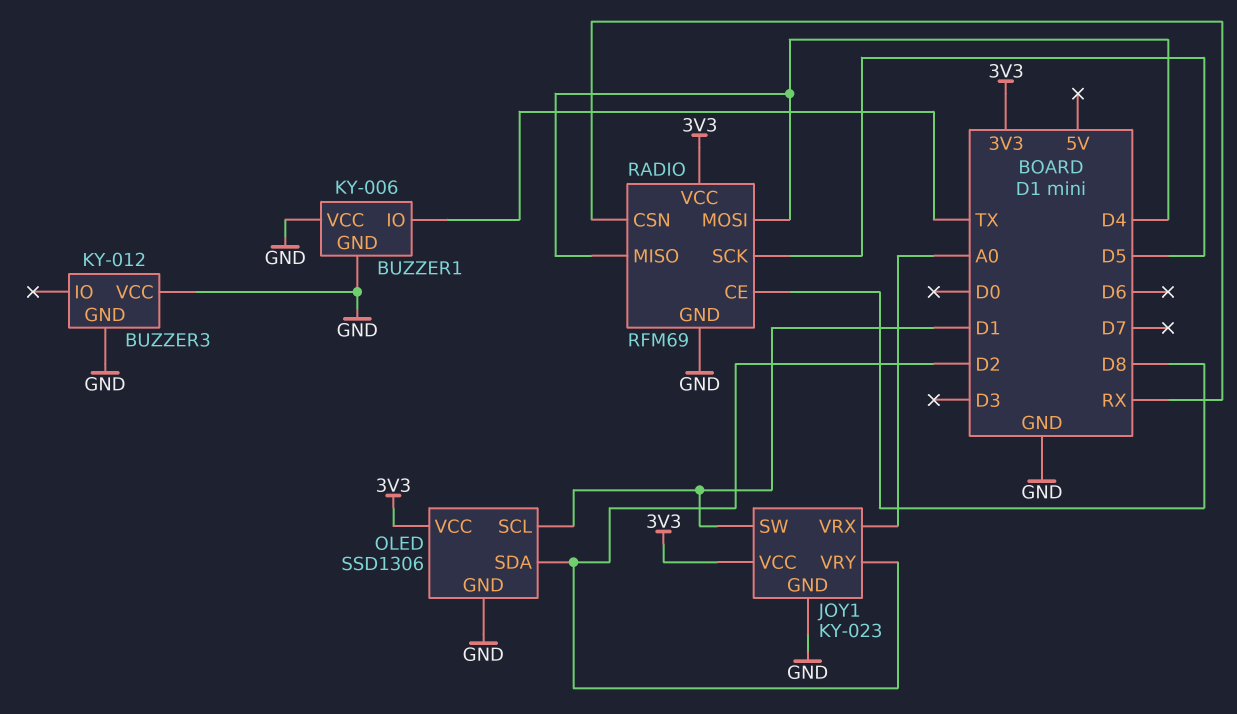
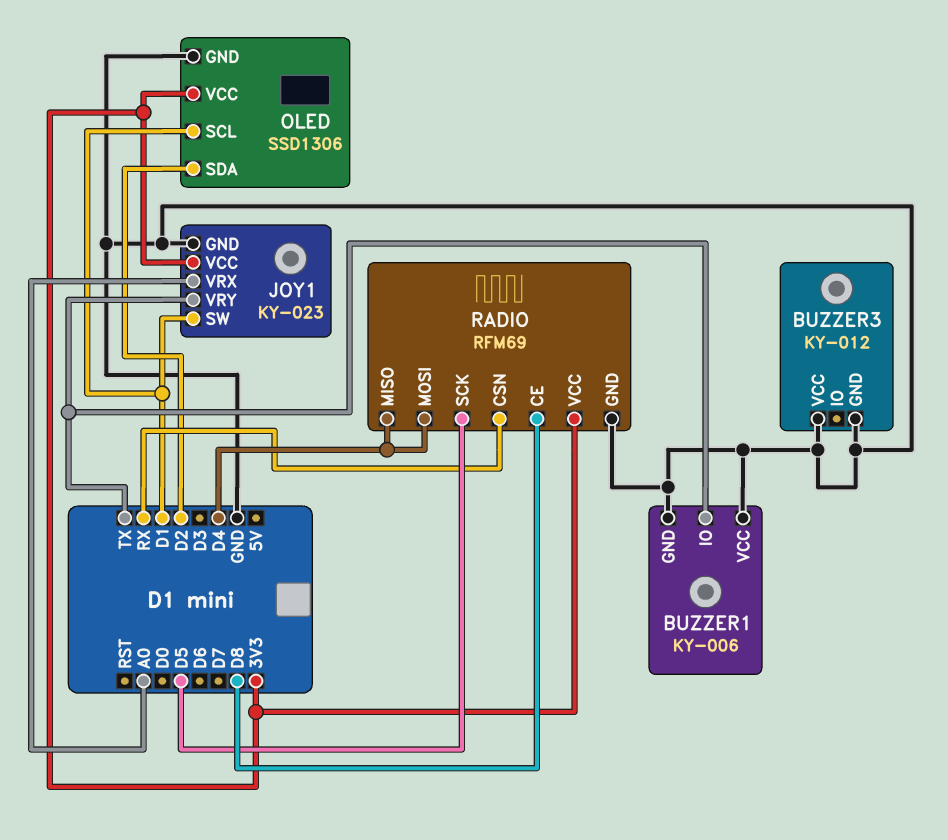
JOY1 pin VRY: D2 -> TX

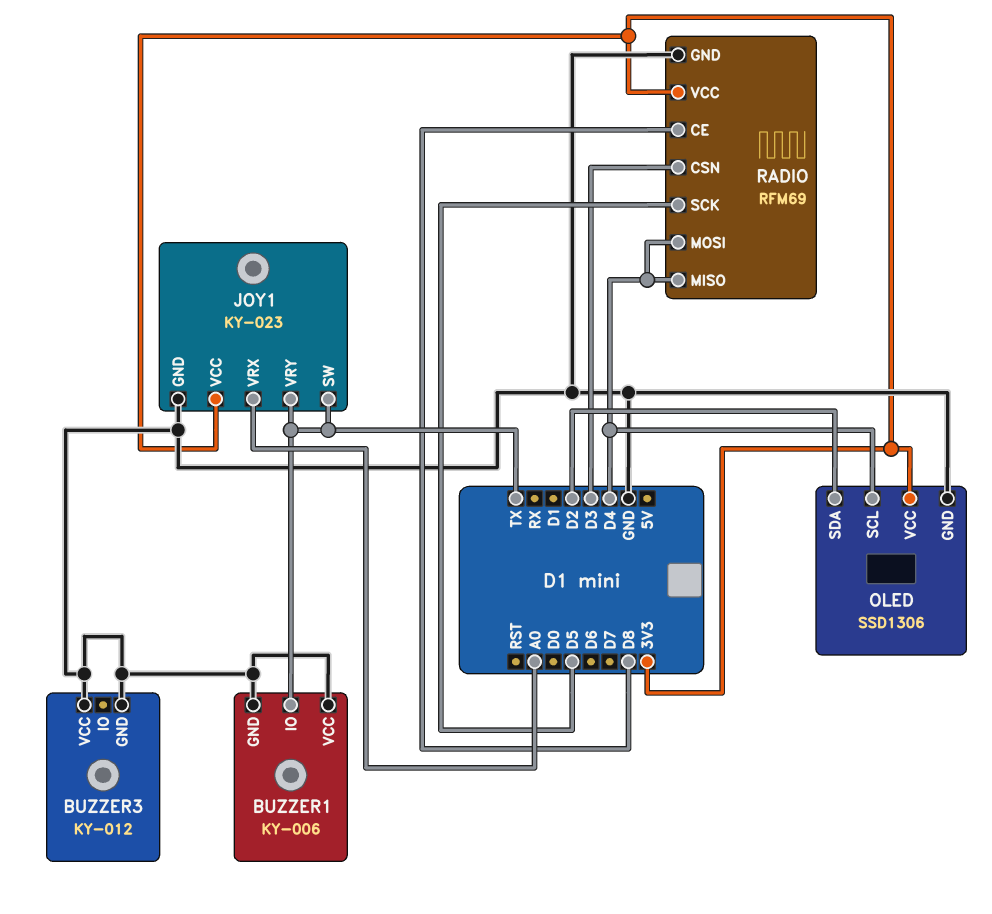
JOY1 pin SW: D1 -> TX
OLED pin SCL: D1 -> D4
RADIO pin CSN: RX -> D3

